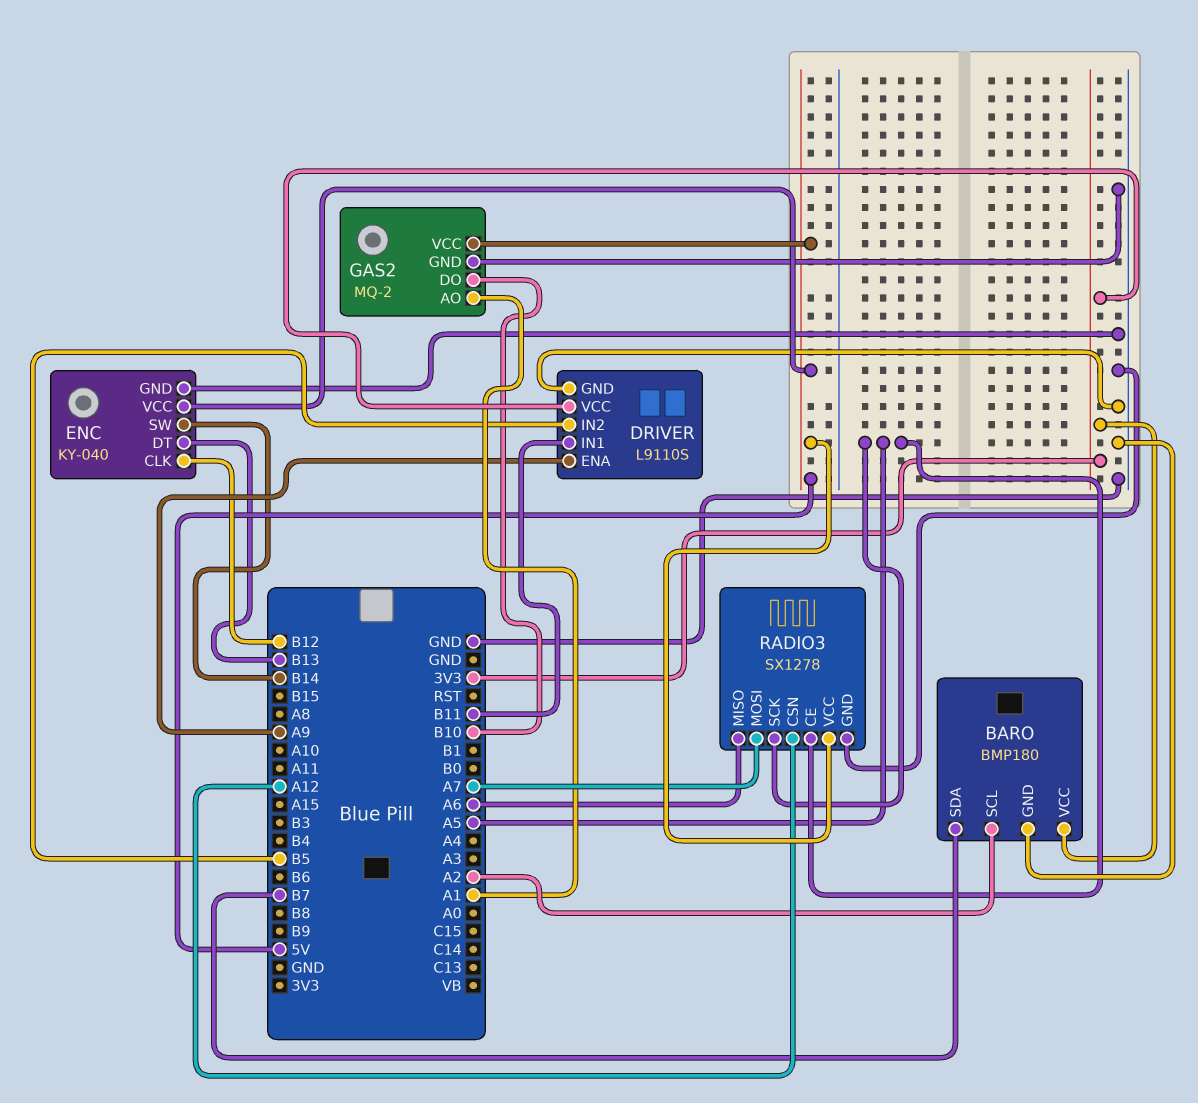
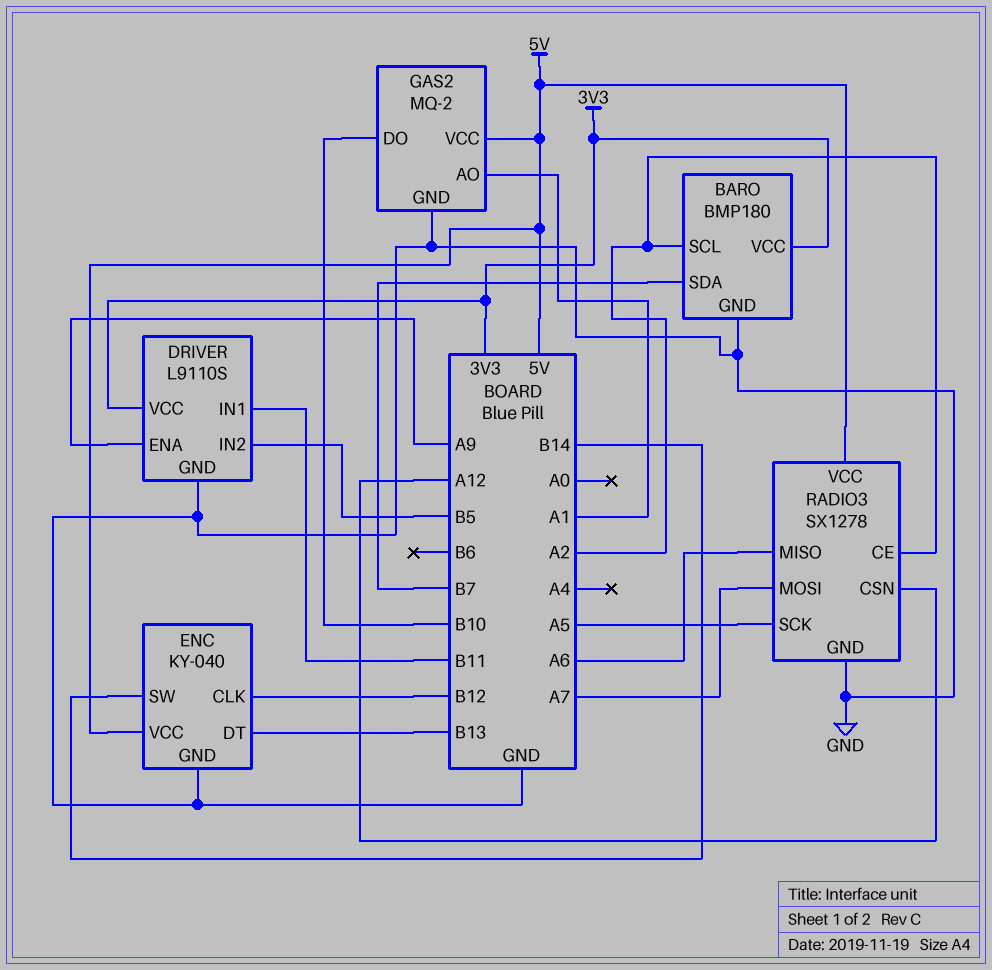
RADIO3 pin CE: A5 -> A2

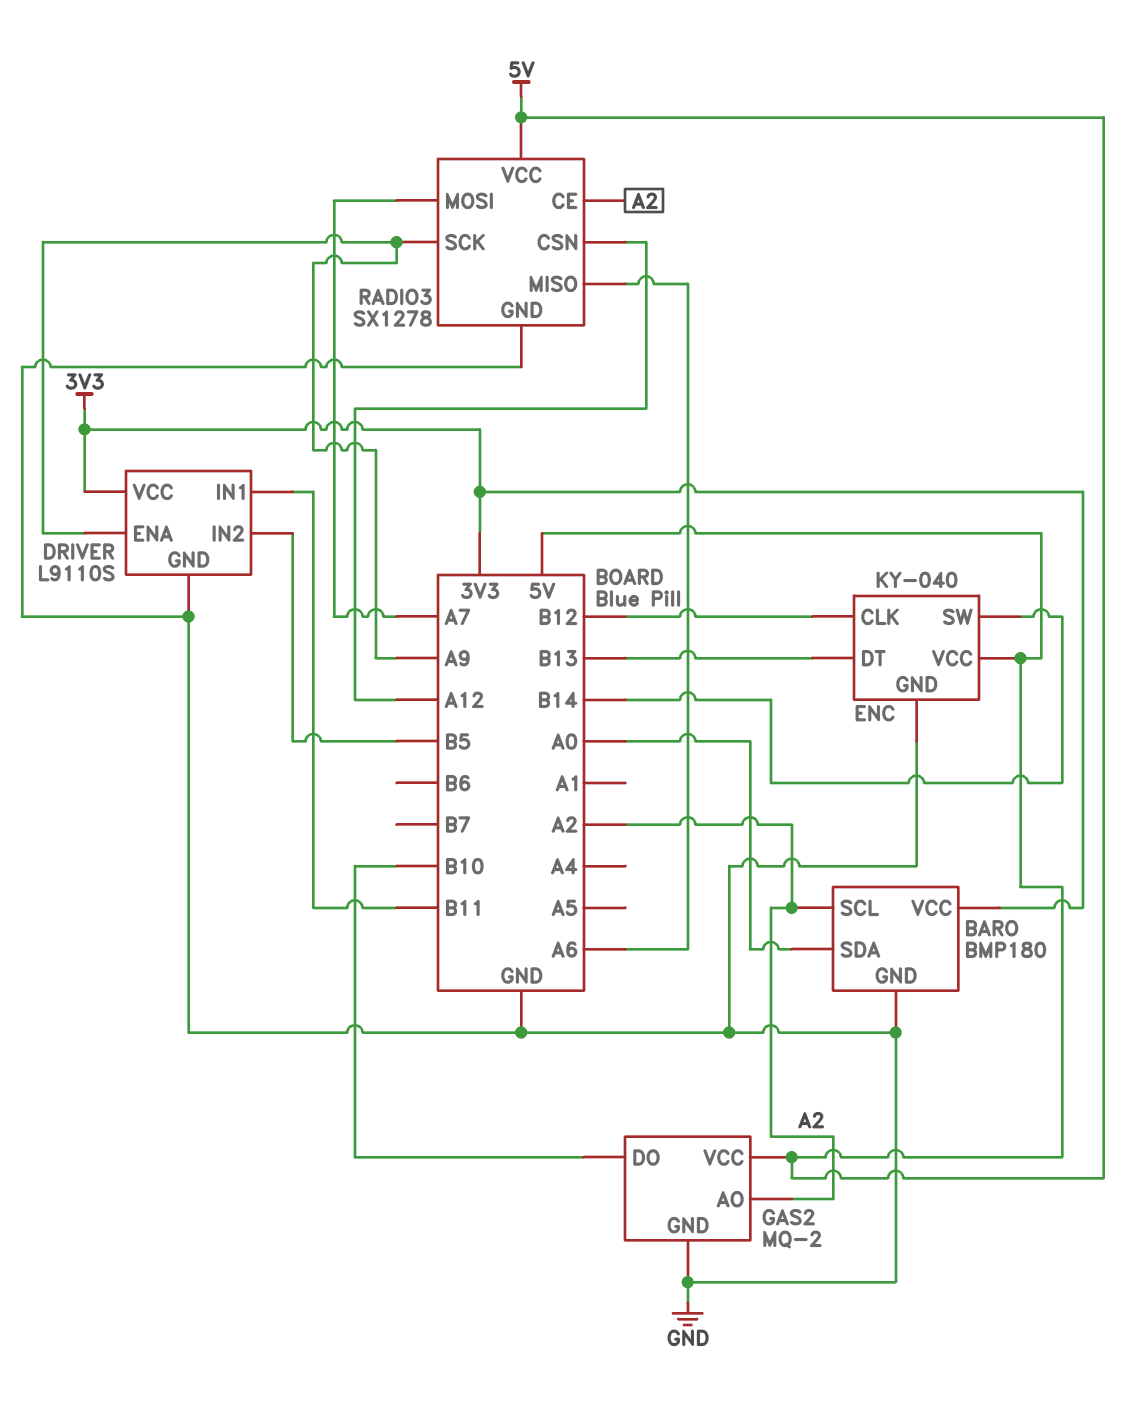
BARO pin SDA: B7 -> A0
GAS2 pin AO: A1 -> A2
RADIO3 pin SCK: A5 -> A9

